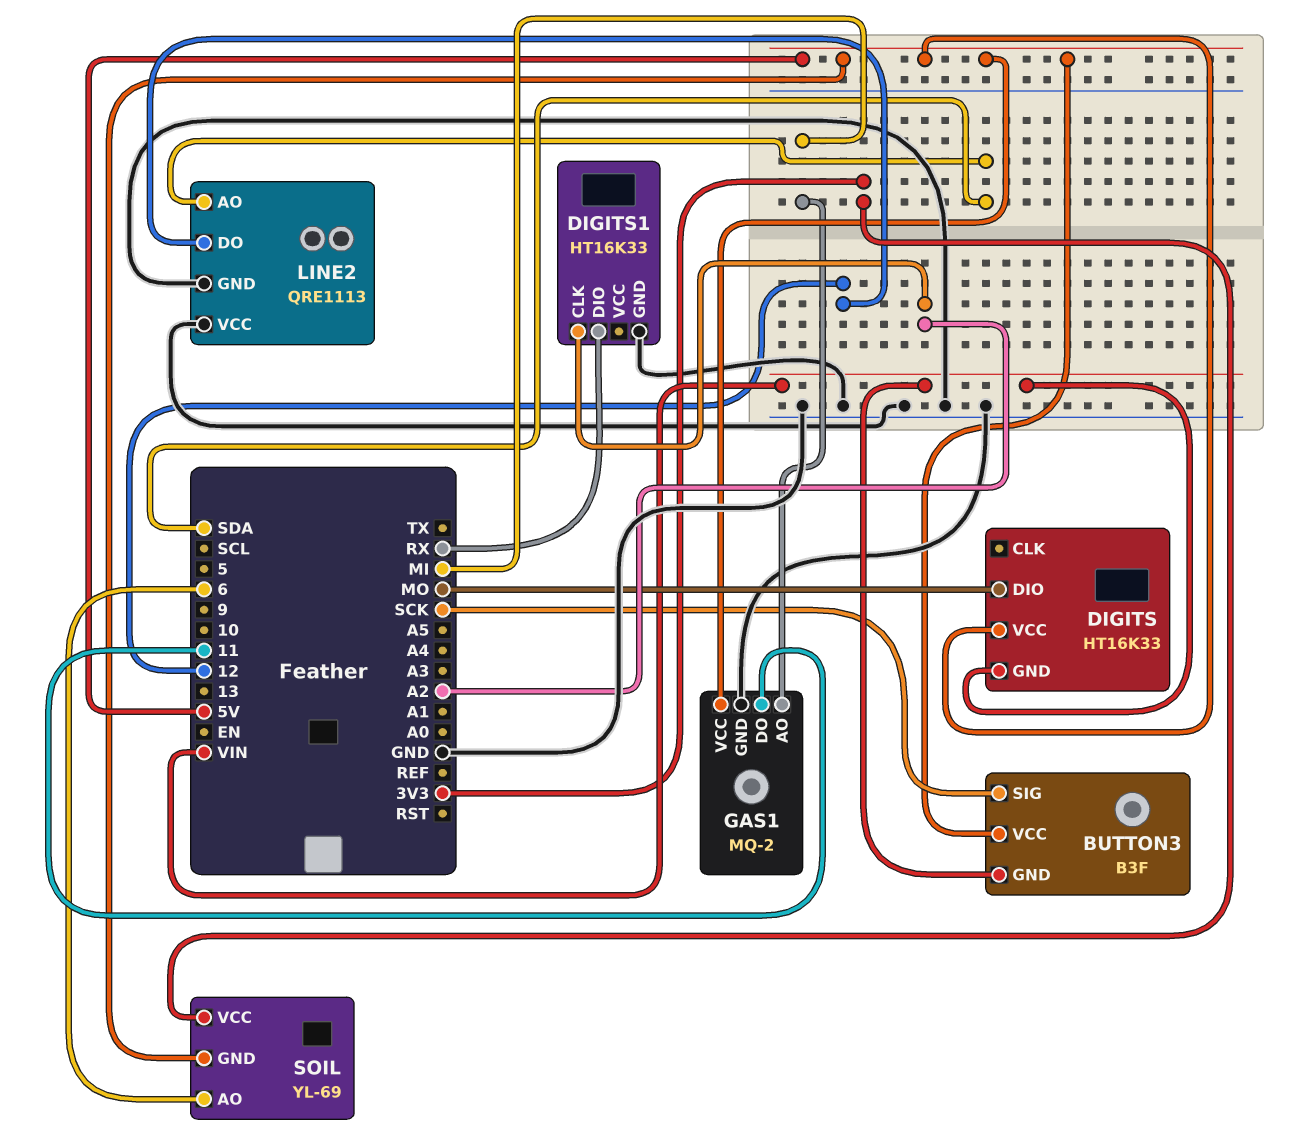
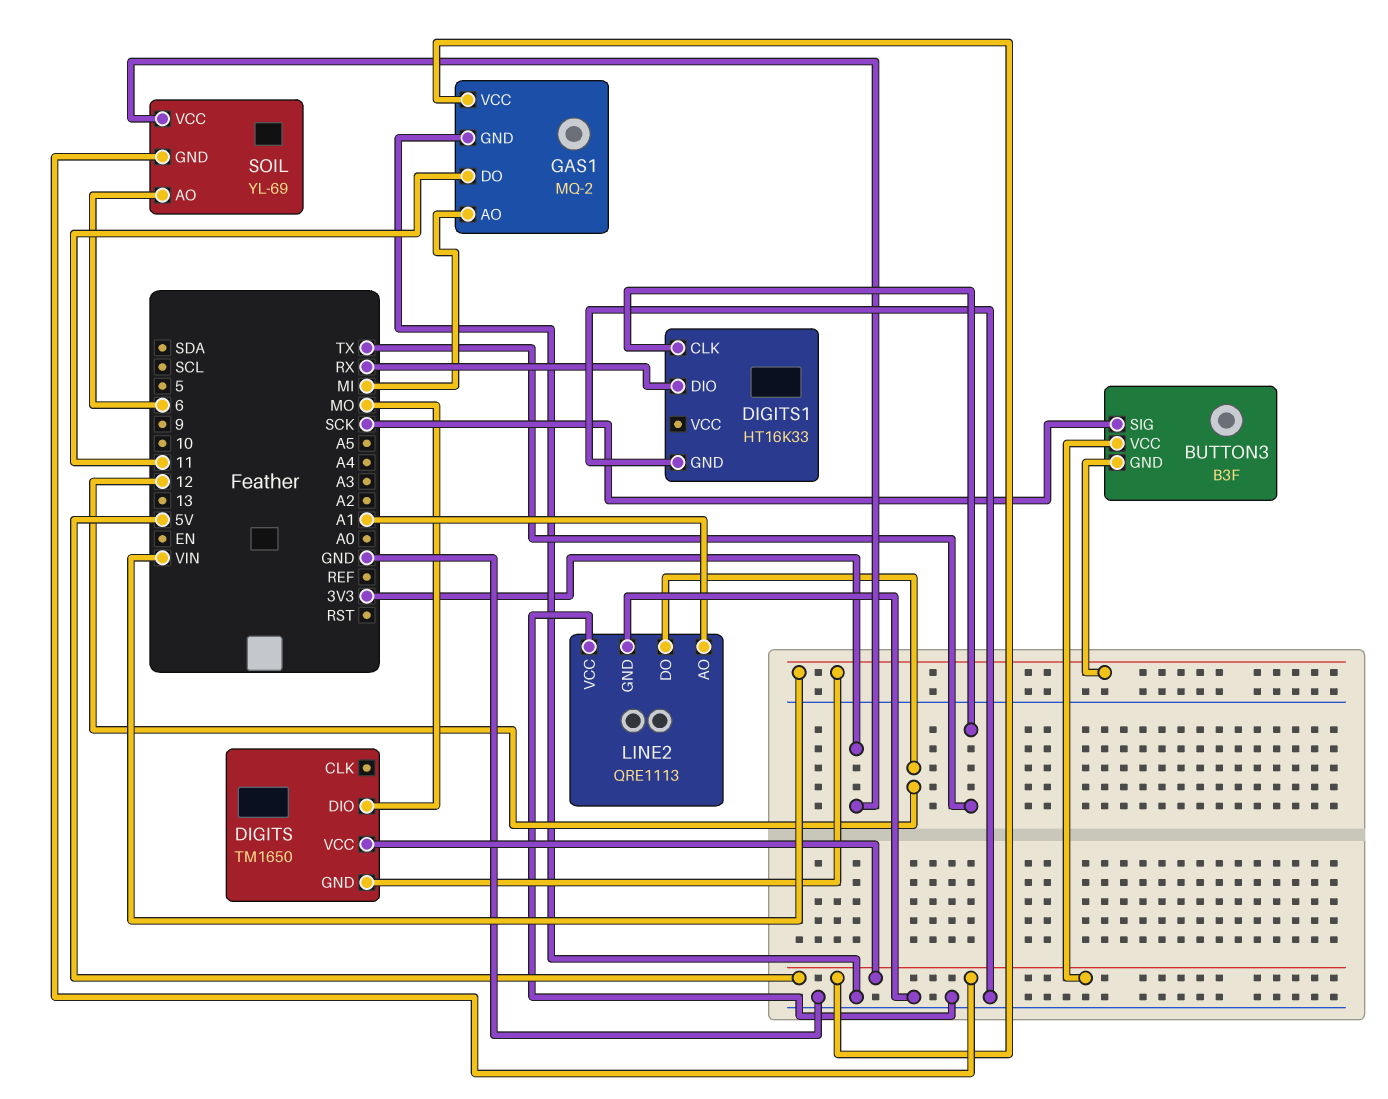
DIGITS: HT16K33 -> TM1650
DIGITS1 pin CLK: A2 -> TX
LINE2 pin AO: SDA -> A1

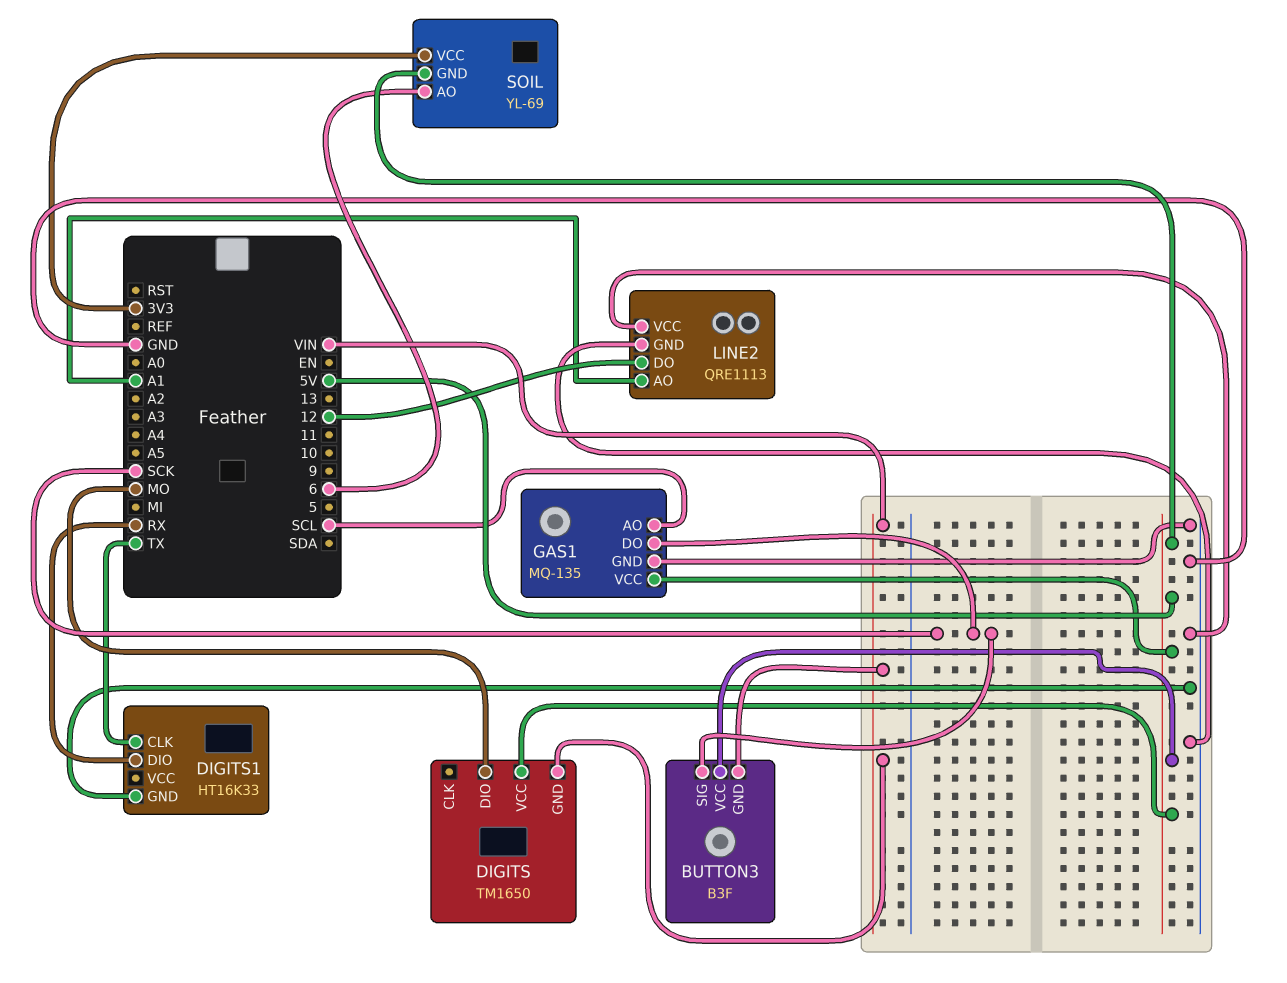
GAS1: MQ-2 -> MQ-135
GAS1 pin AO: MI -> SCL
GAS1 pin DO: 11 -> SCK

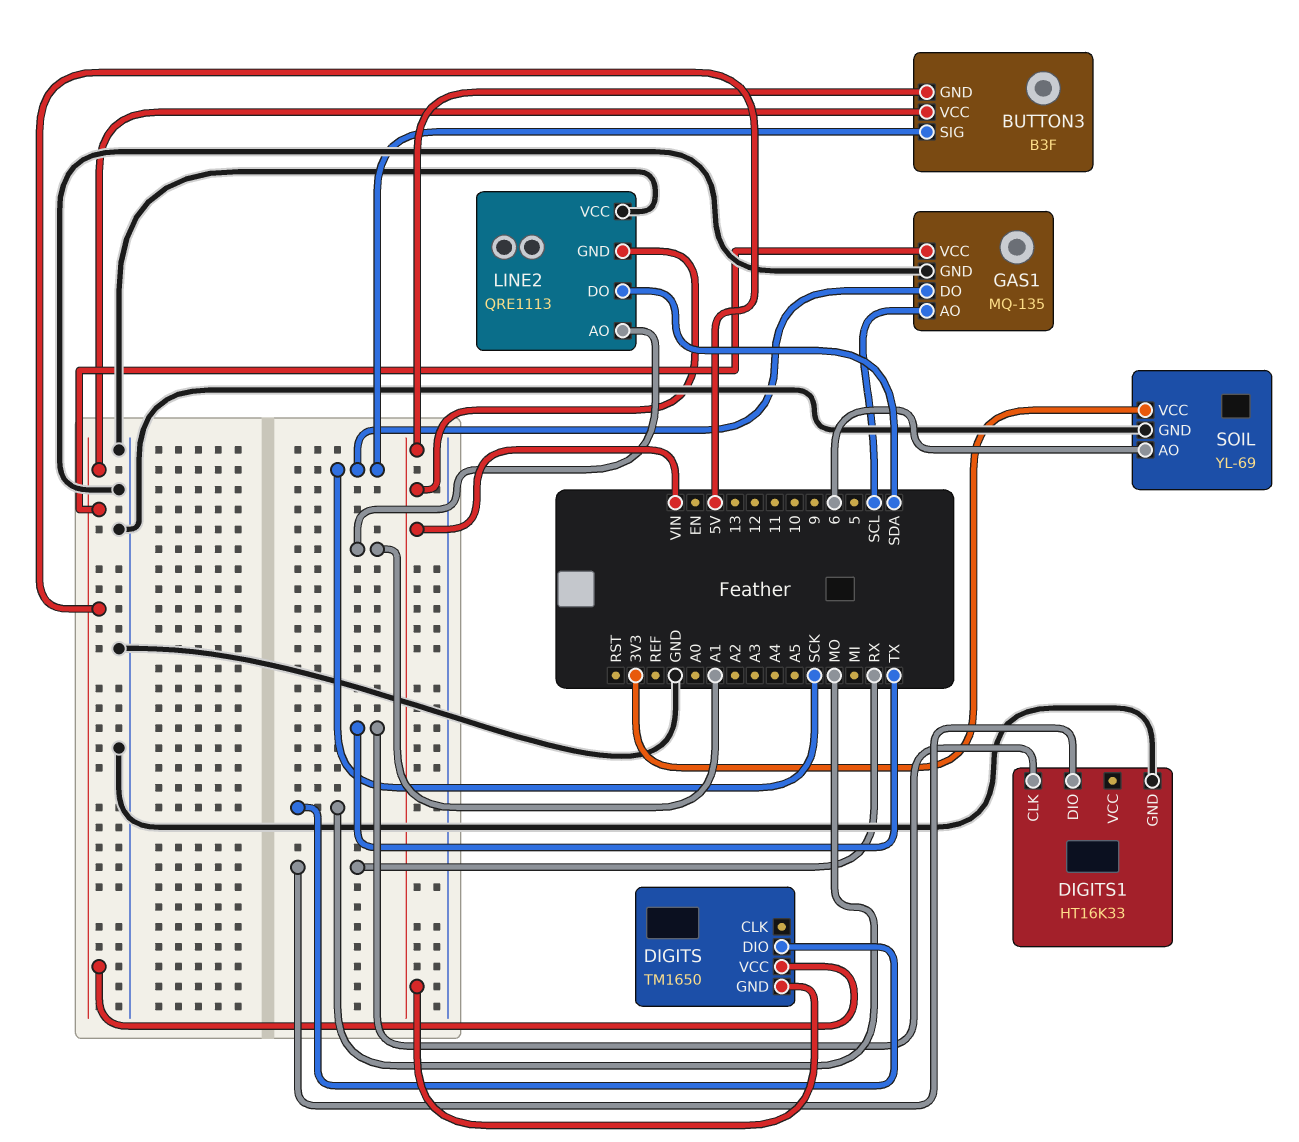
LINE2 pin DO: 12 -> SDA
LINE2 pin GND: GND -> VIN
SOIL pin GND: 5V -> GND

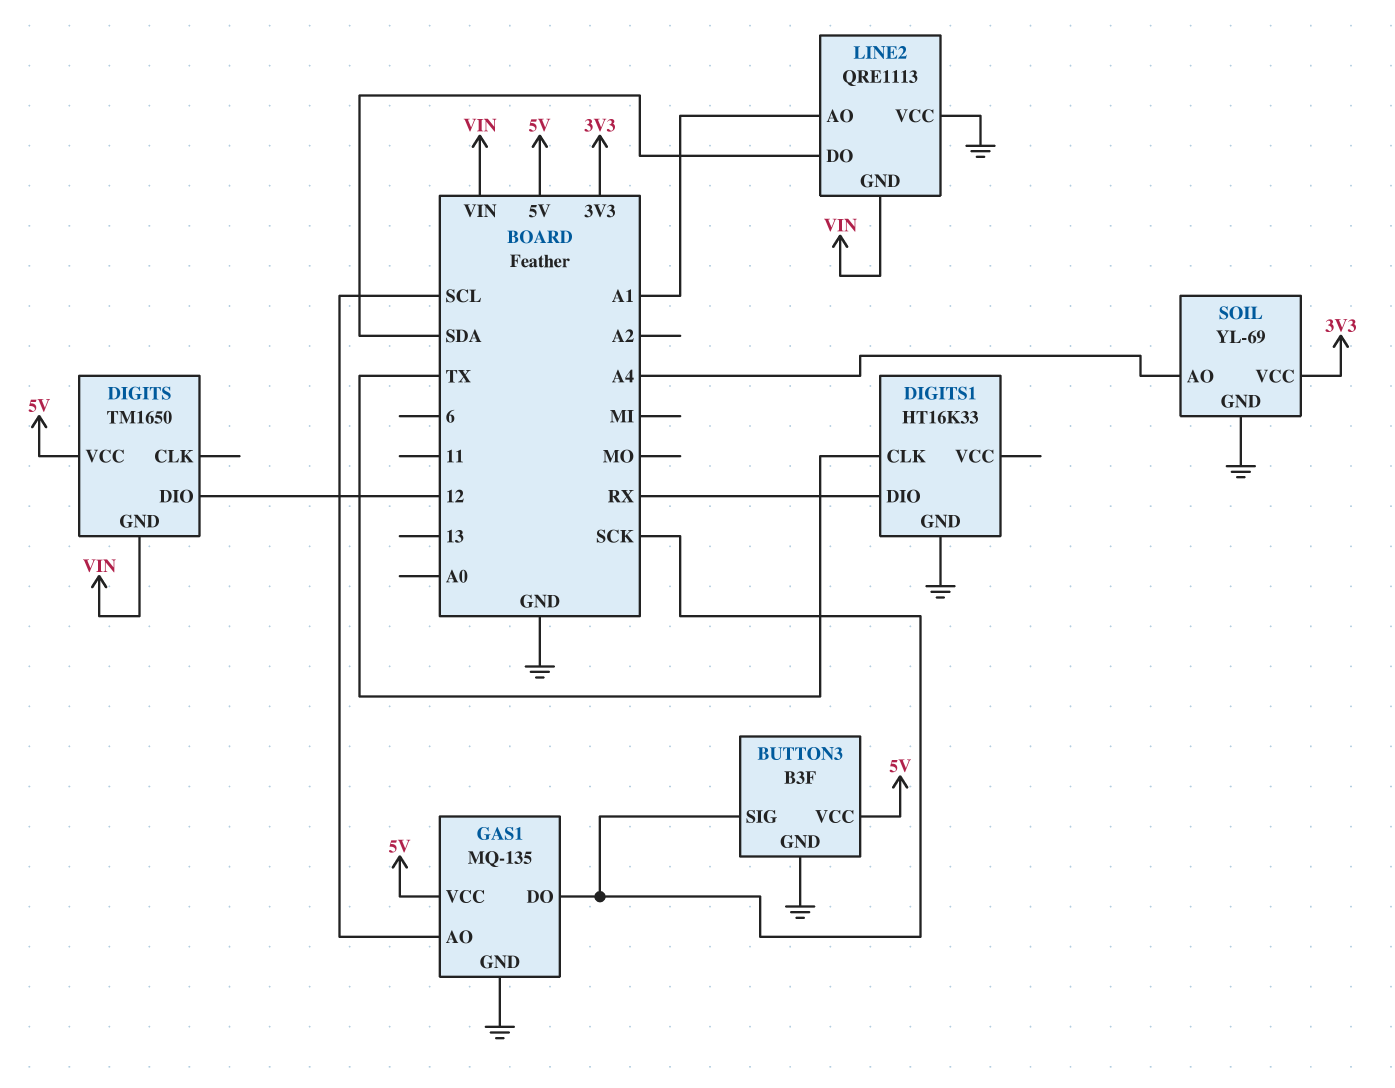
BUTTON3 pin GND: VIN -> GND
DIGITS pin DIO: MO -> 12
SOIL pin AO: 6 -> A4

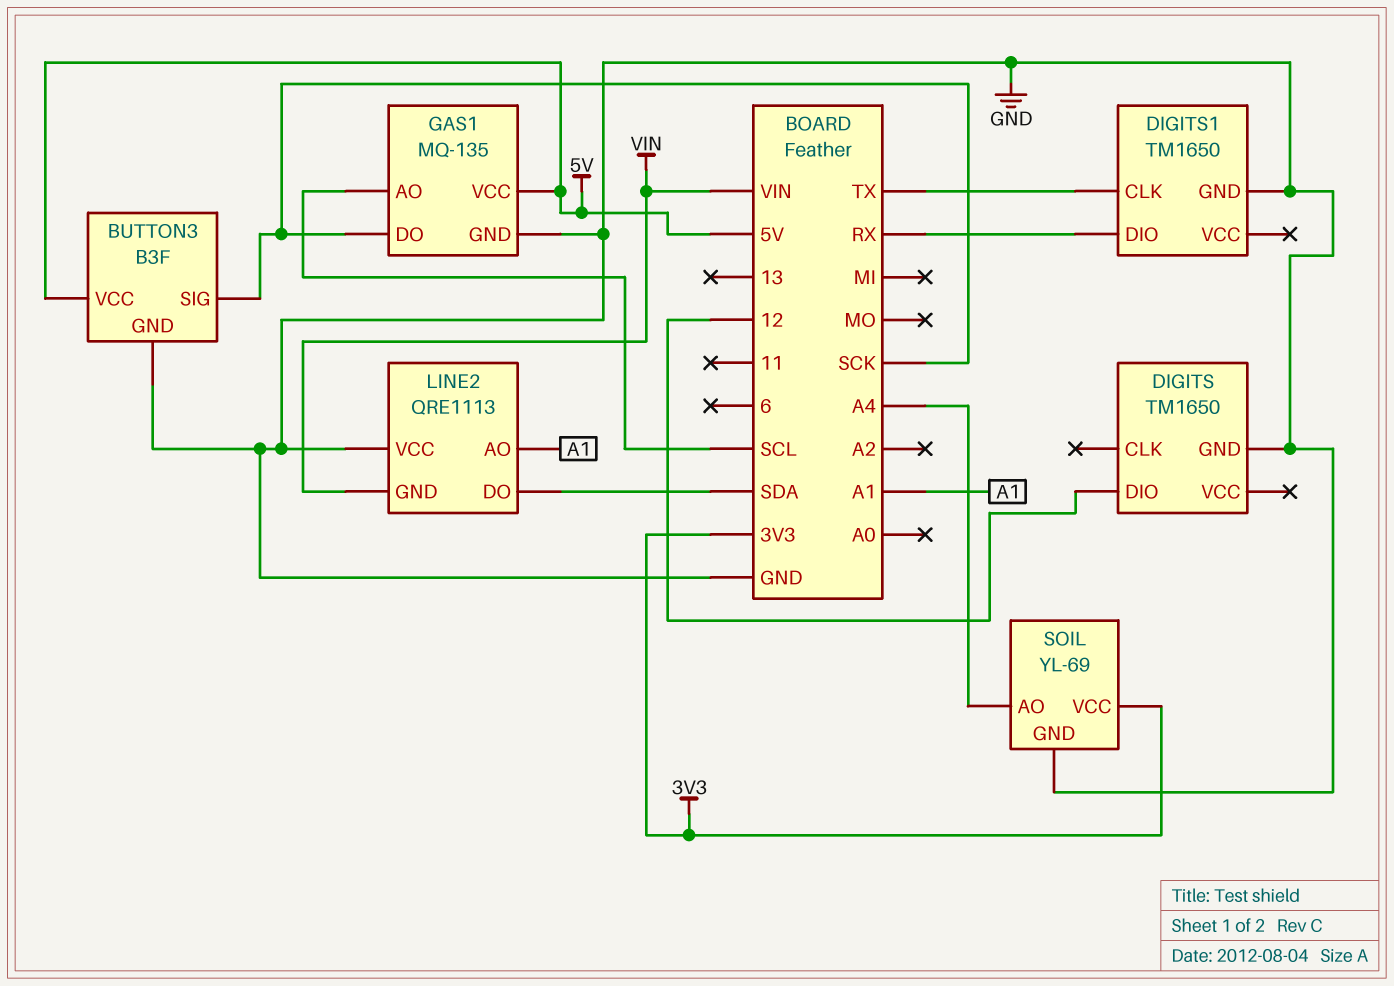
DIGITS pin GND: VIN -> GND
DIGITS pin VCC: 5V -> none
DIGITS1: HT16K33 -> TM1650

